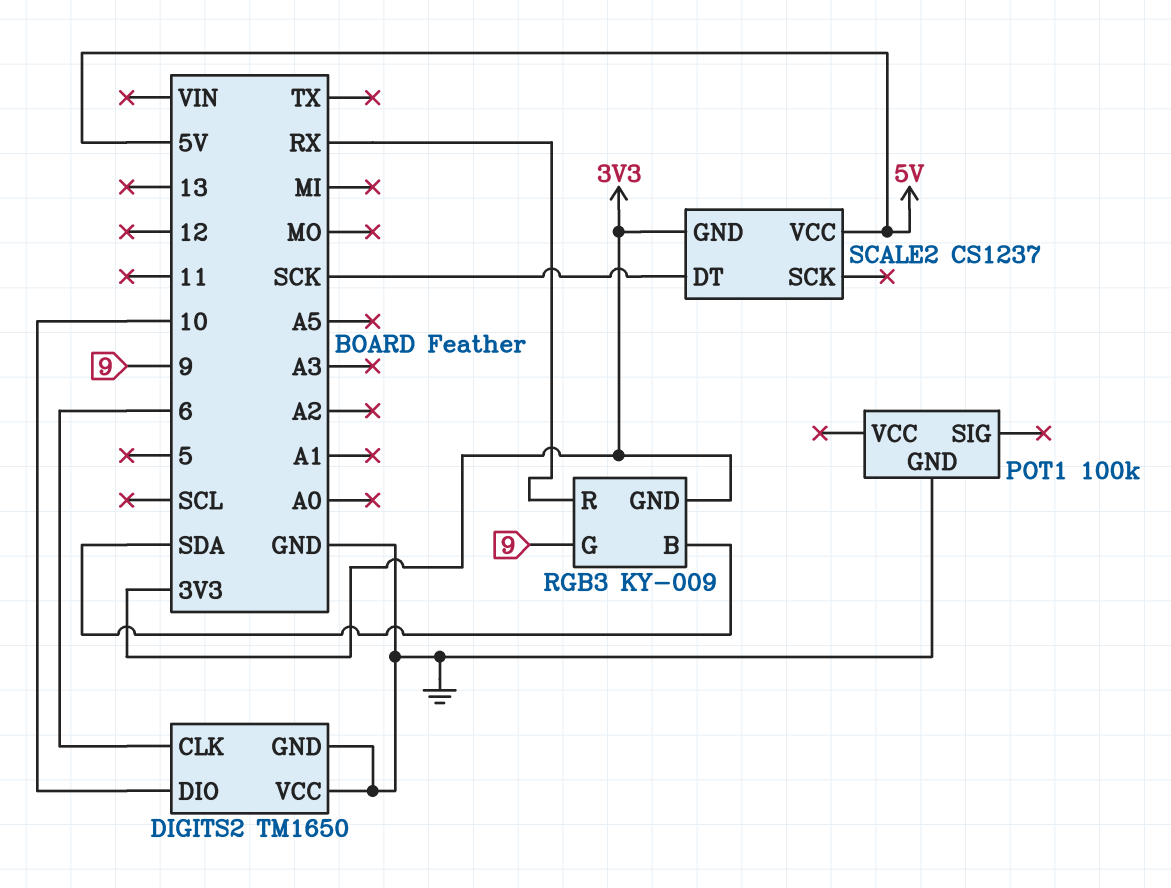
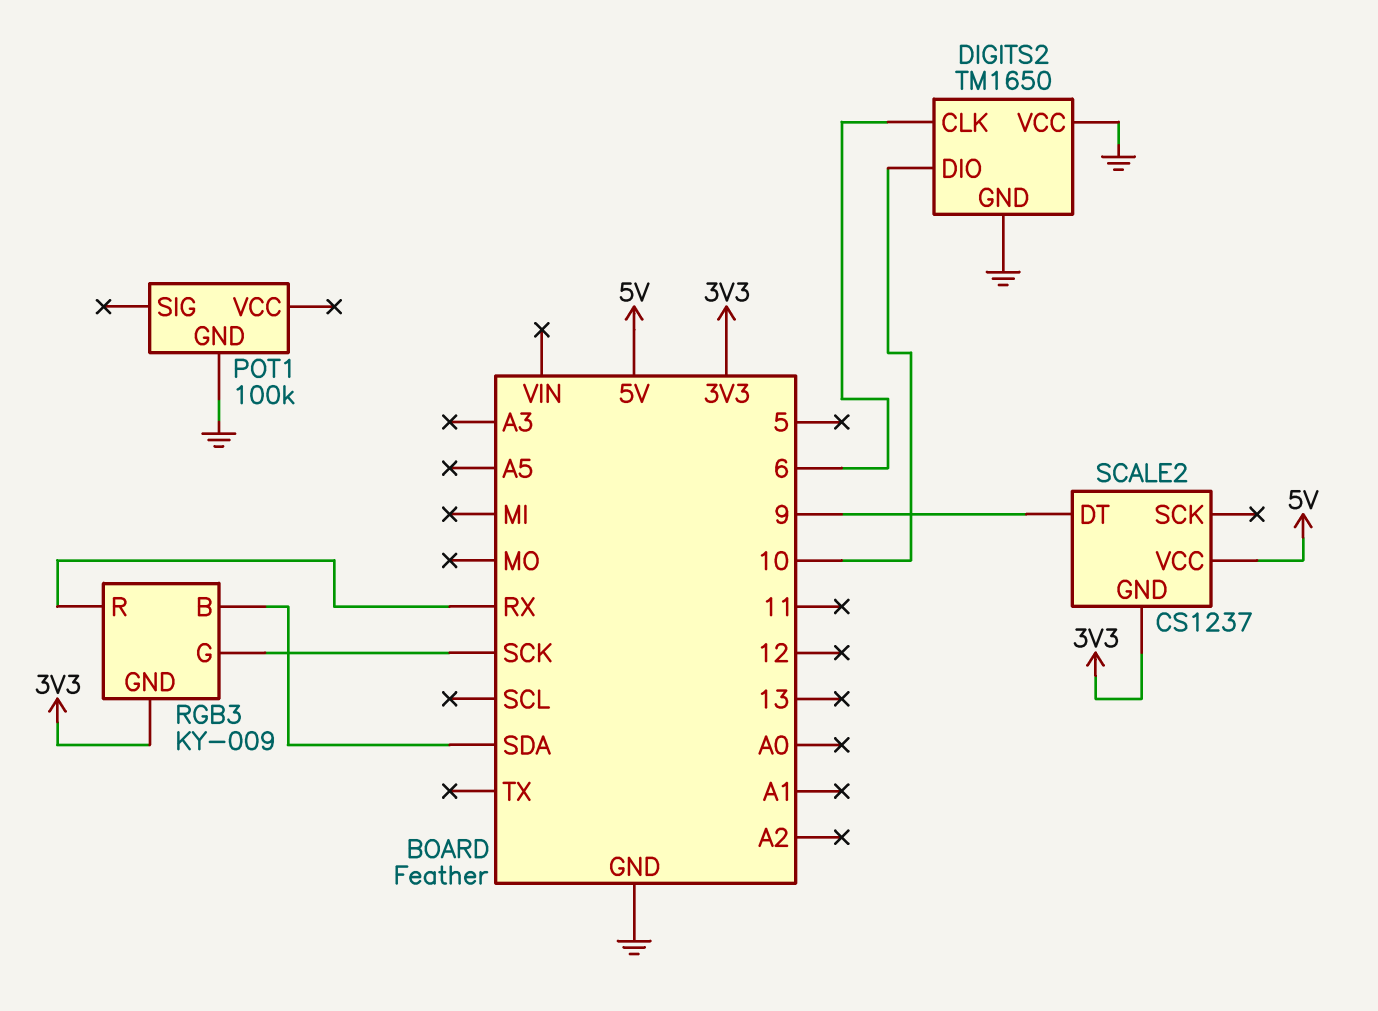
RGB3 pin G: 9 -> SCK
SCALE2 pin DT: SCK -> 9

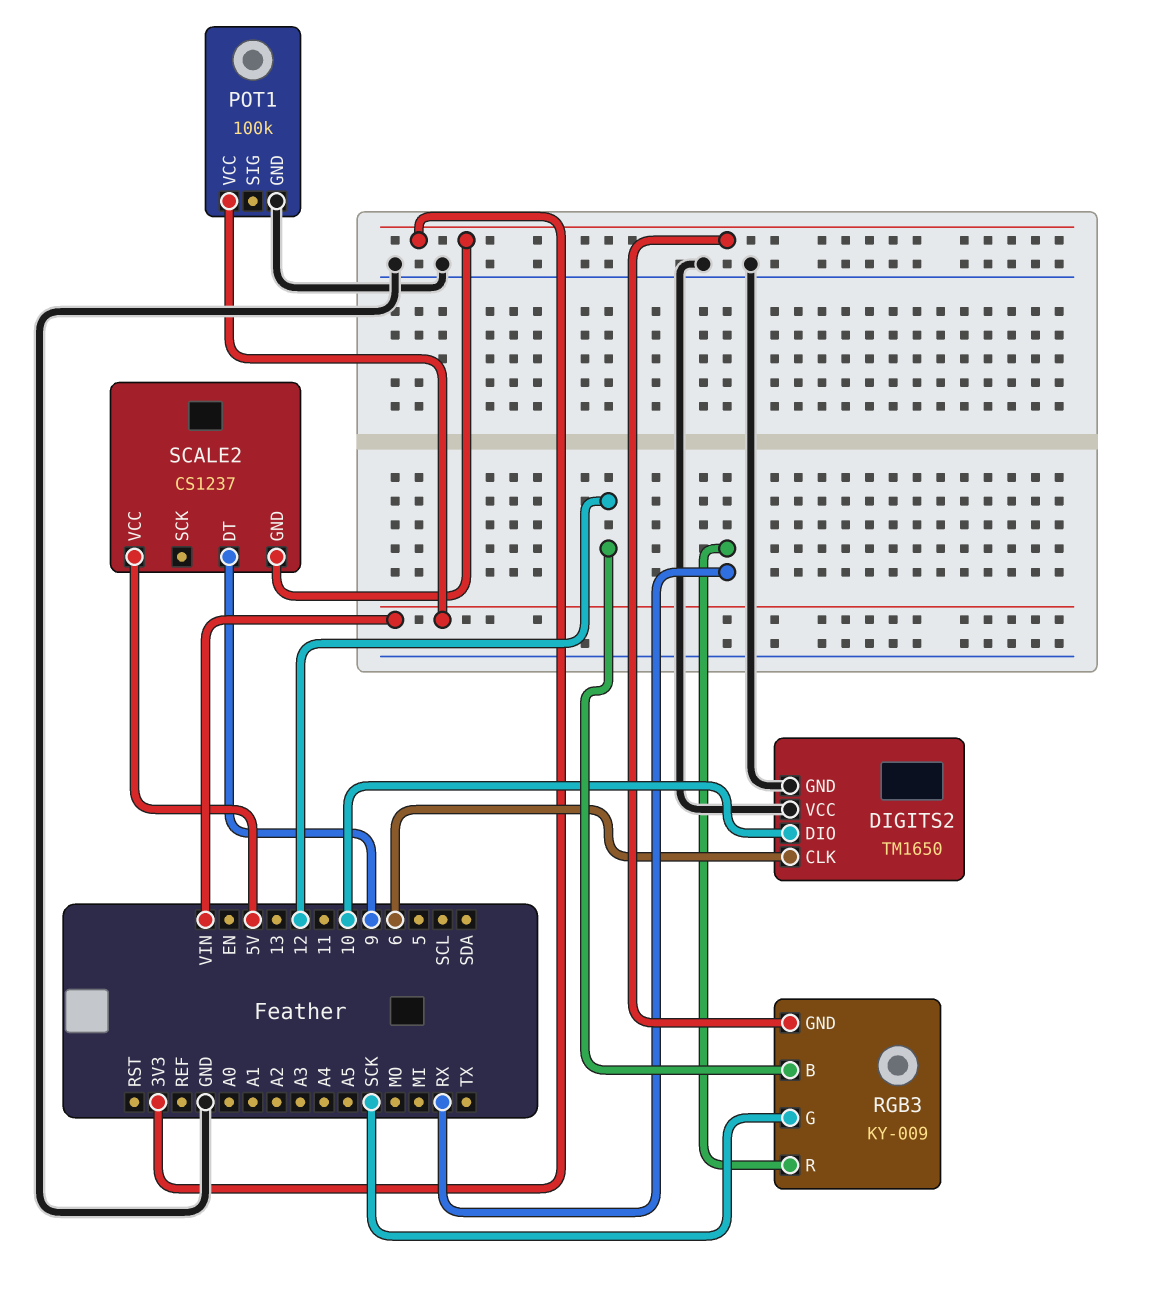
POT1 pin VCC: none -> VIN
RGB3 pin B: SDA -> 12

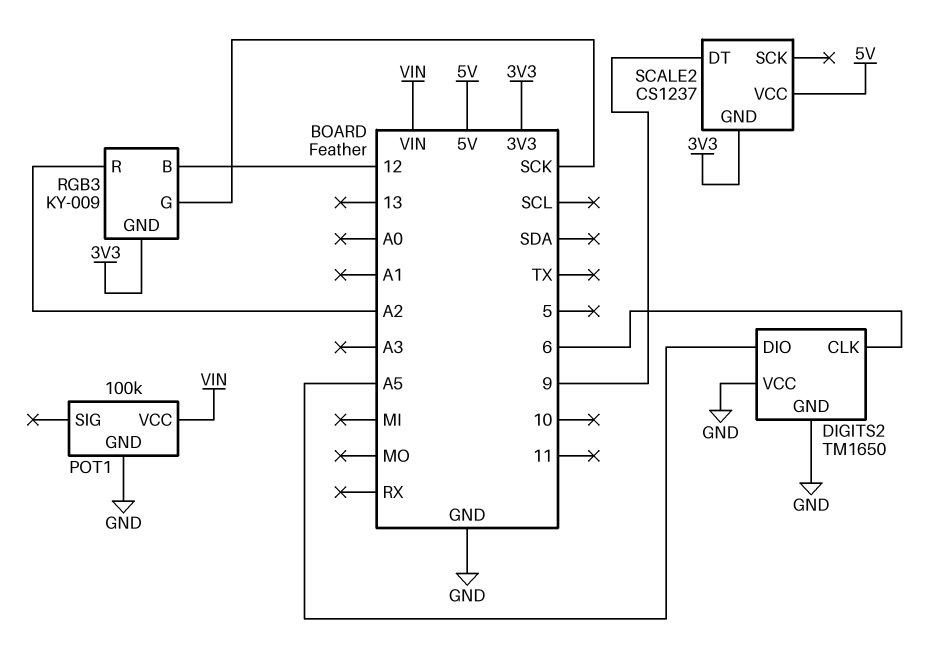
DIGITS2 pin DIO: 10 -> A5
RGB3 pin R: RX -> A2

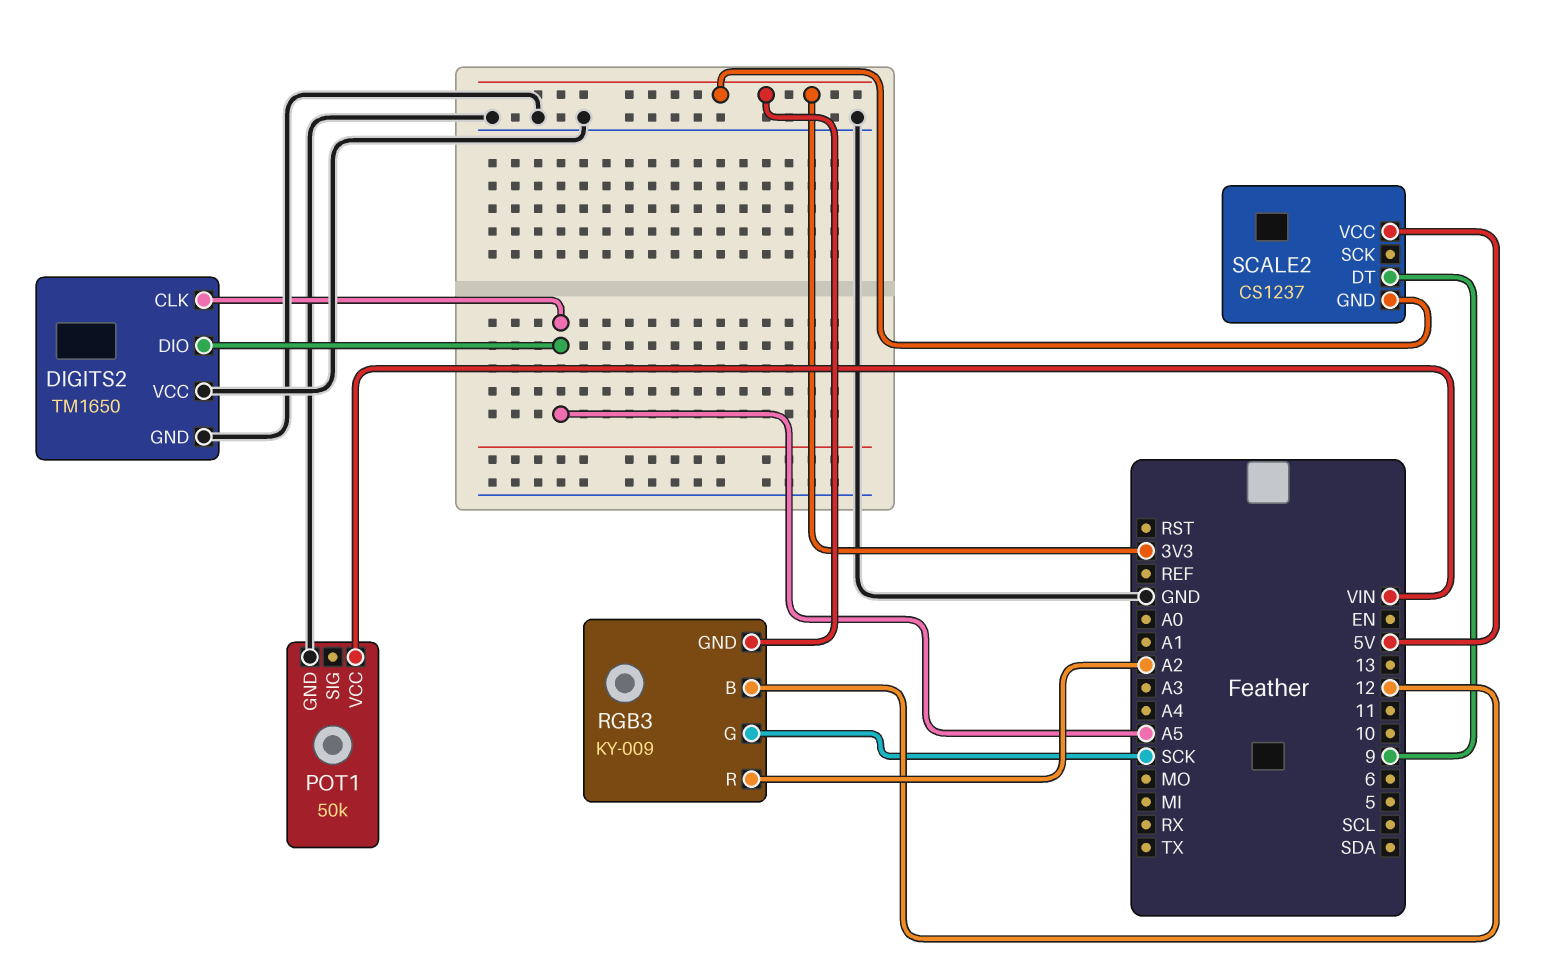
DIGITS2 pin CLK: 6 -> A5
POT1: 100k -> 50k

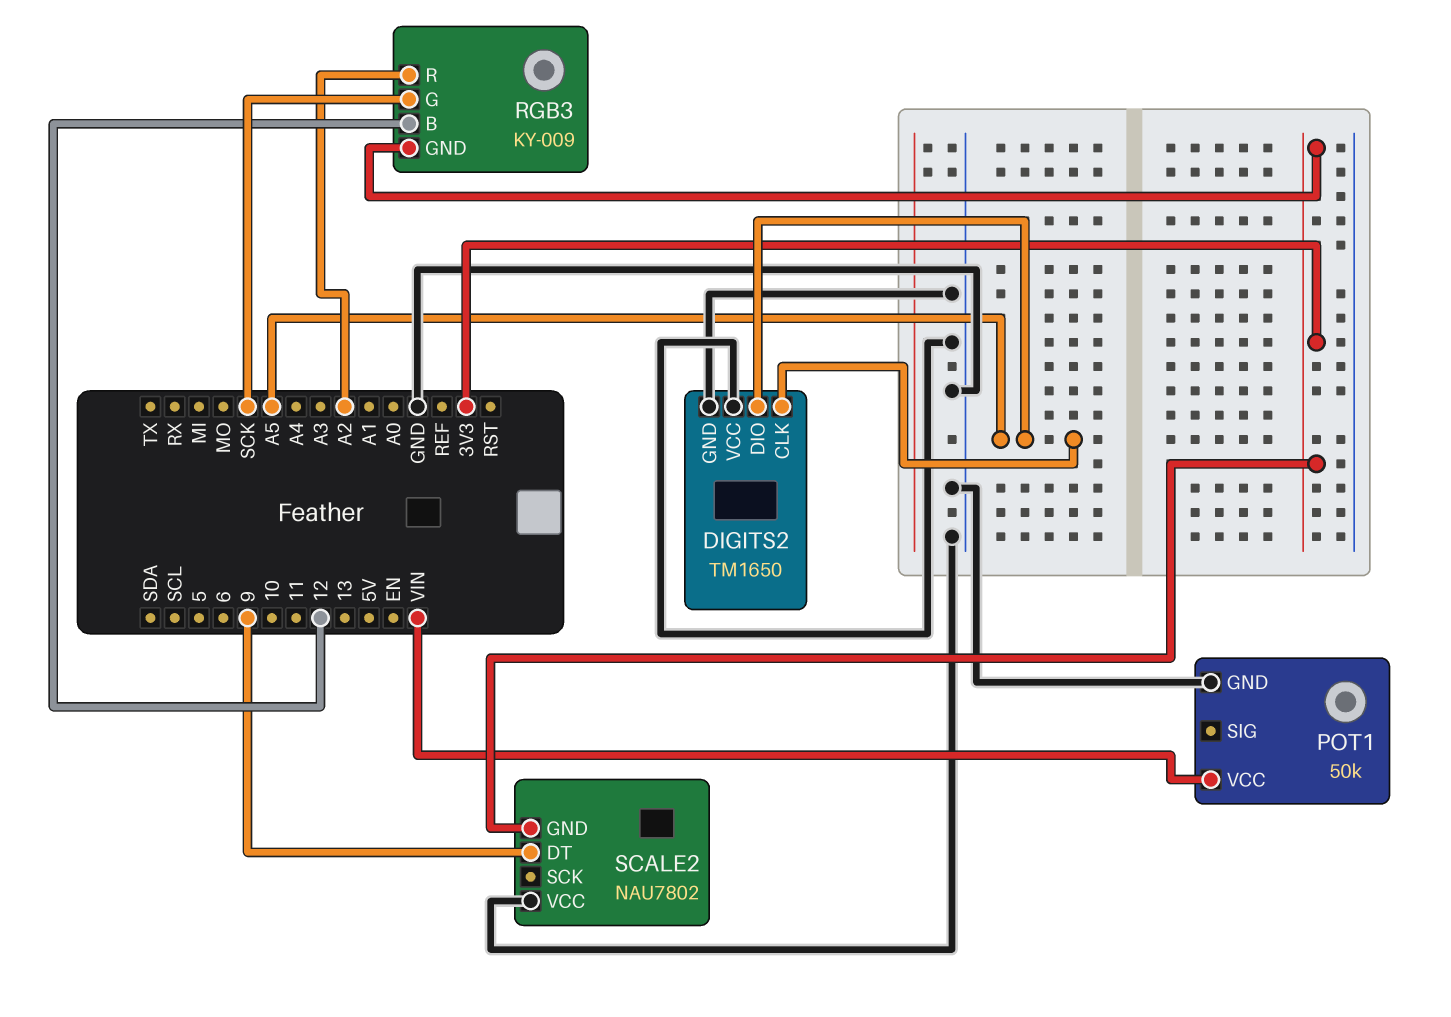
SCALE2: CS1237 -> NAU7802
SCALE2 pin VCC: 5V -> GND

